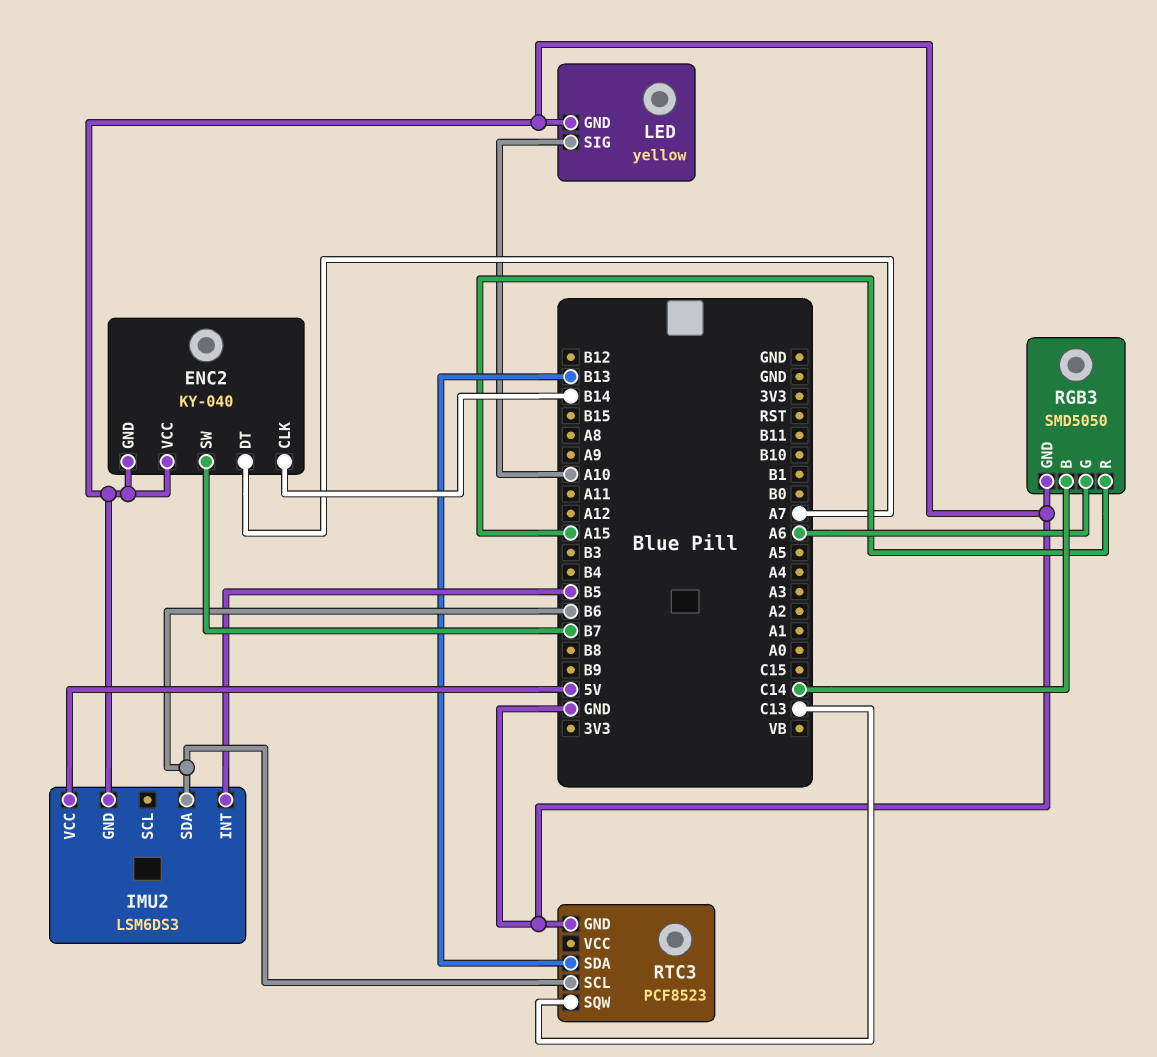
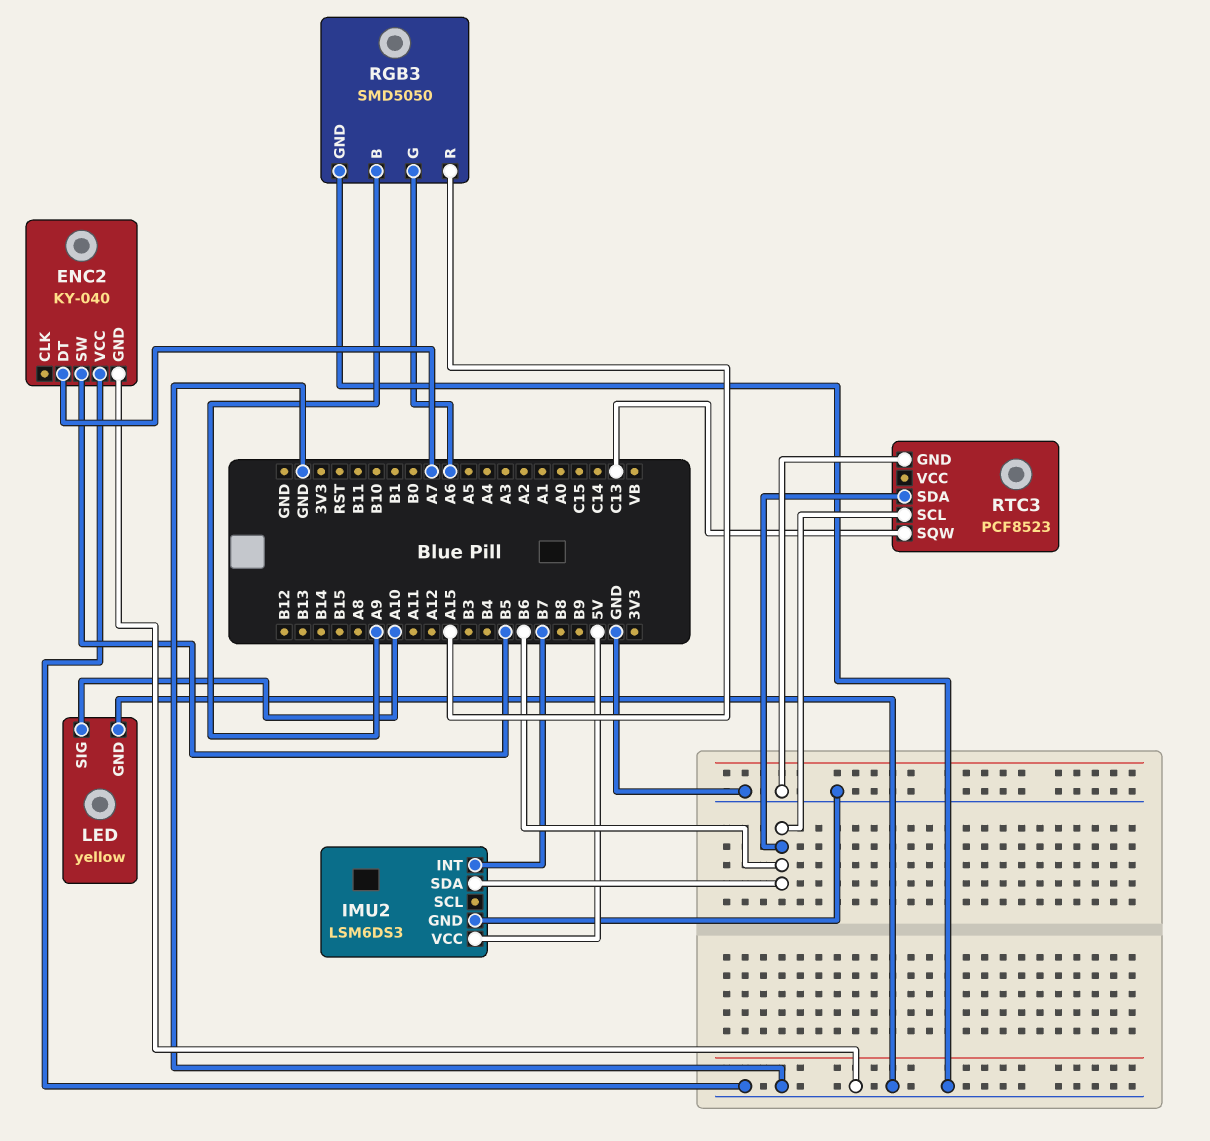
ENC2 pin CLK: B14 -> none
ENC2 pin SW: B7 -> B5
IMU2 pin INT: B5 -> B7
RGB3 pin B: C14 -> A9
RTC3 pin SDA: B13 -> B6

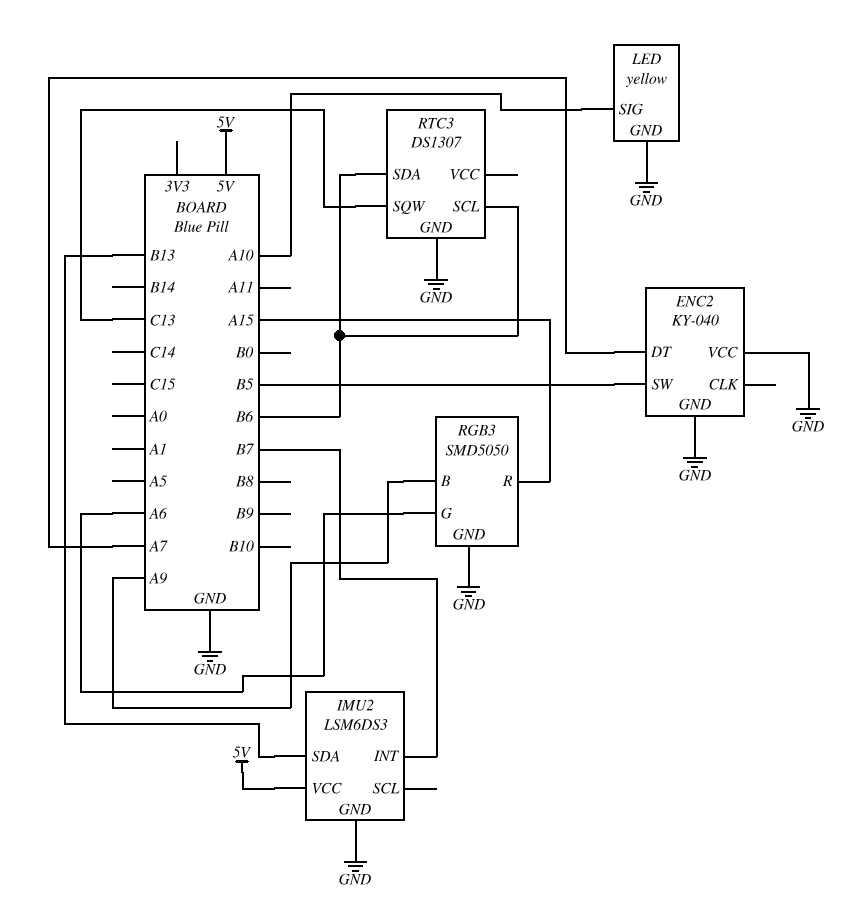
IMU2 pin SDA: B6 -> B13
RTC3: PCF8523 -> DS1307

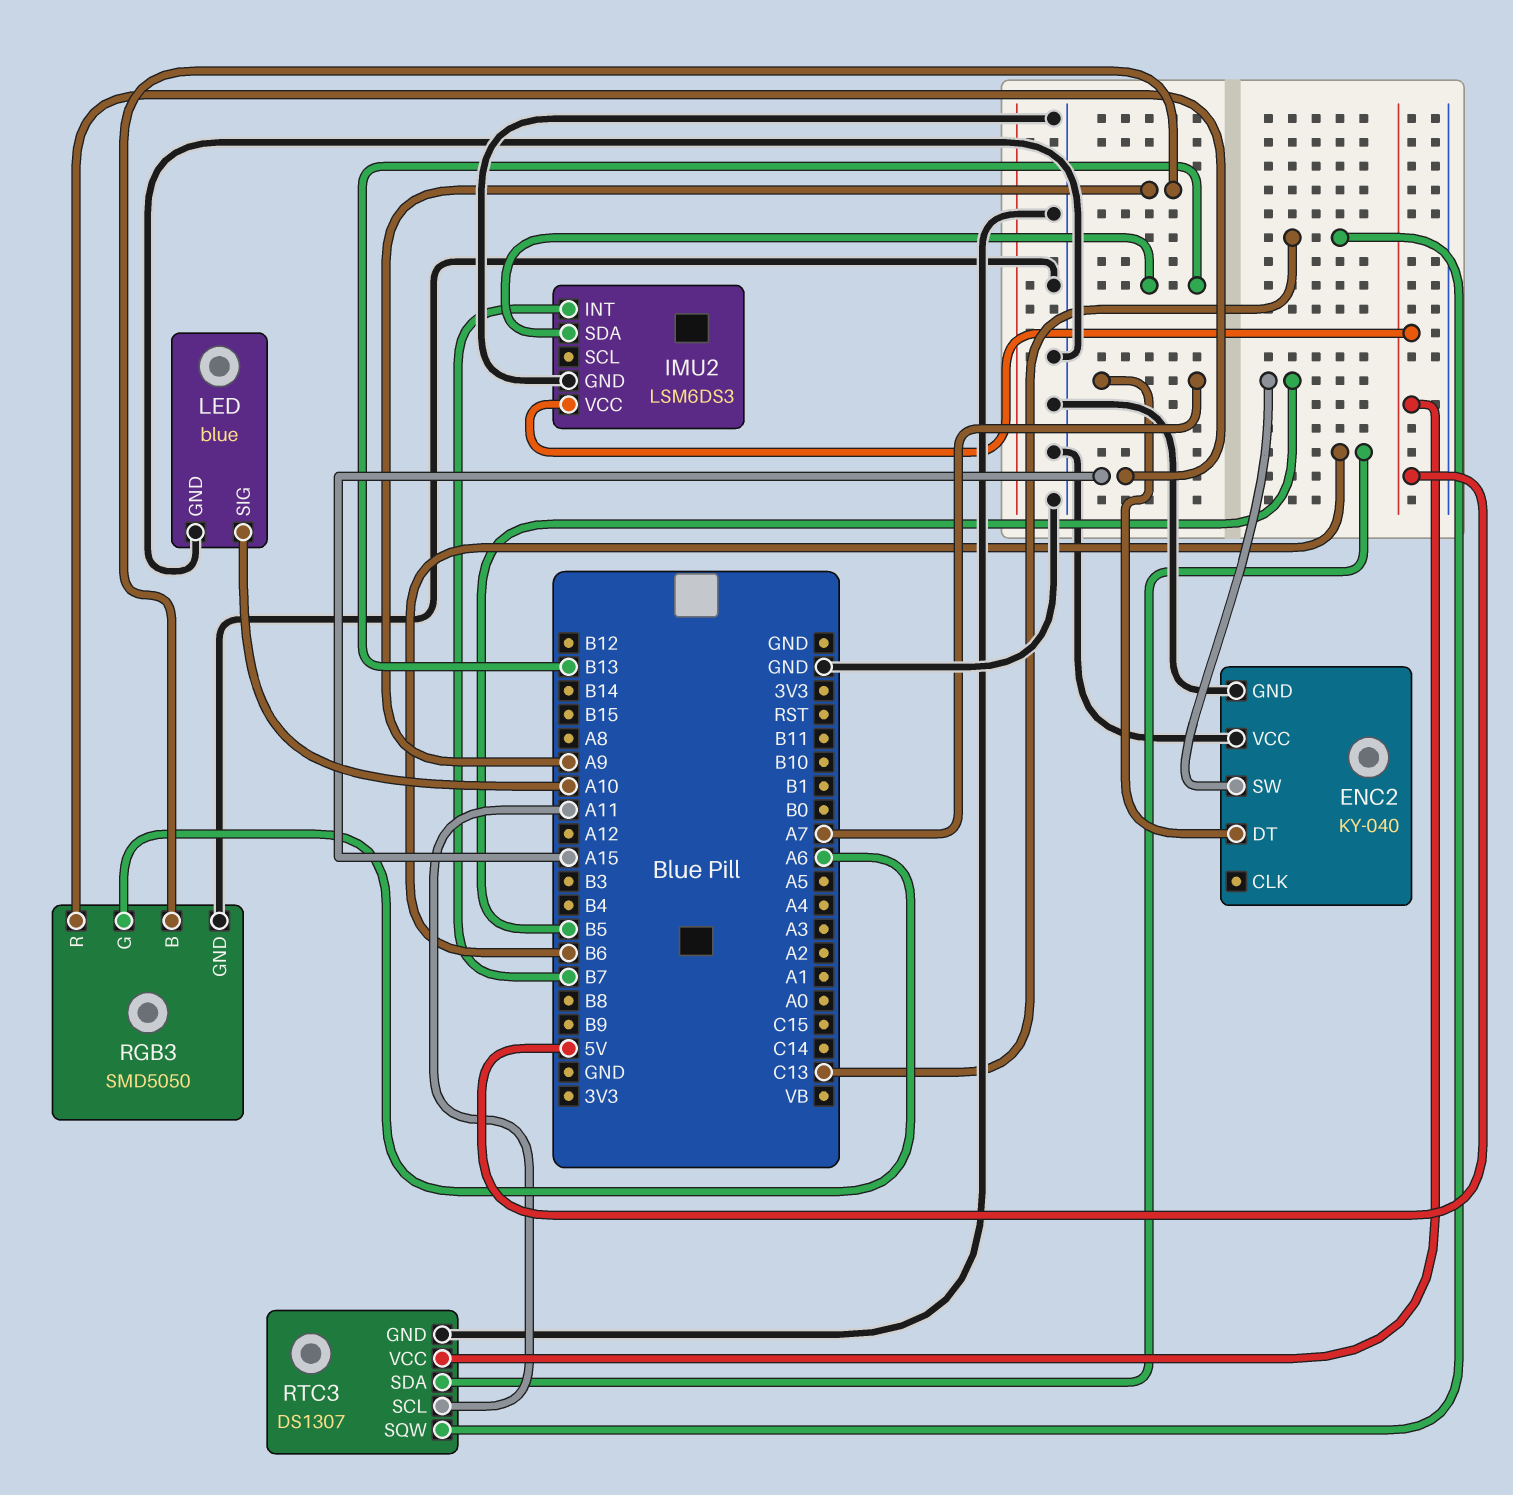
LED: yellow -> blue
RTC3 pin SCL: B6 -> A11
RTC3 pin VCC: none -> 5V

